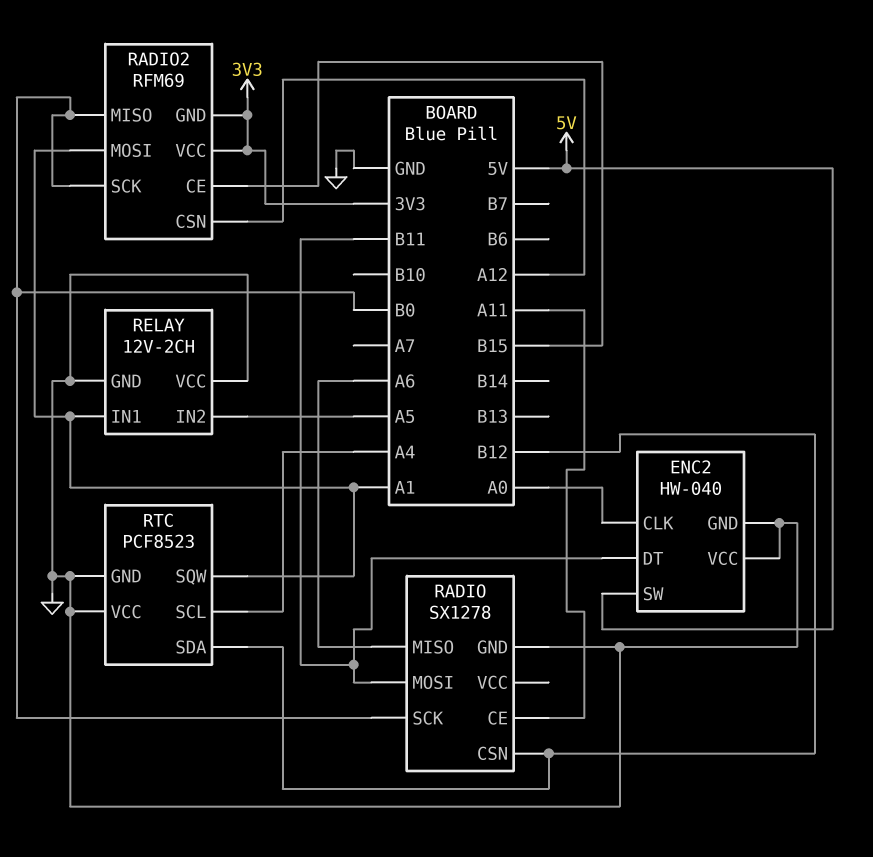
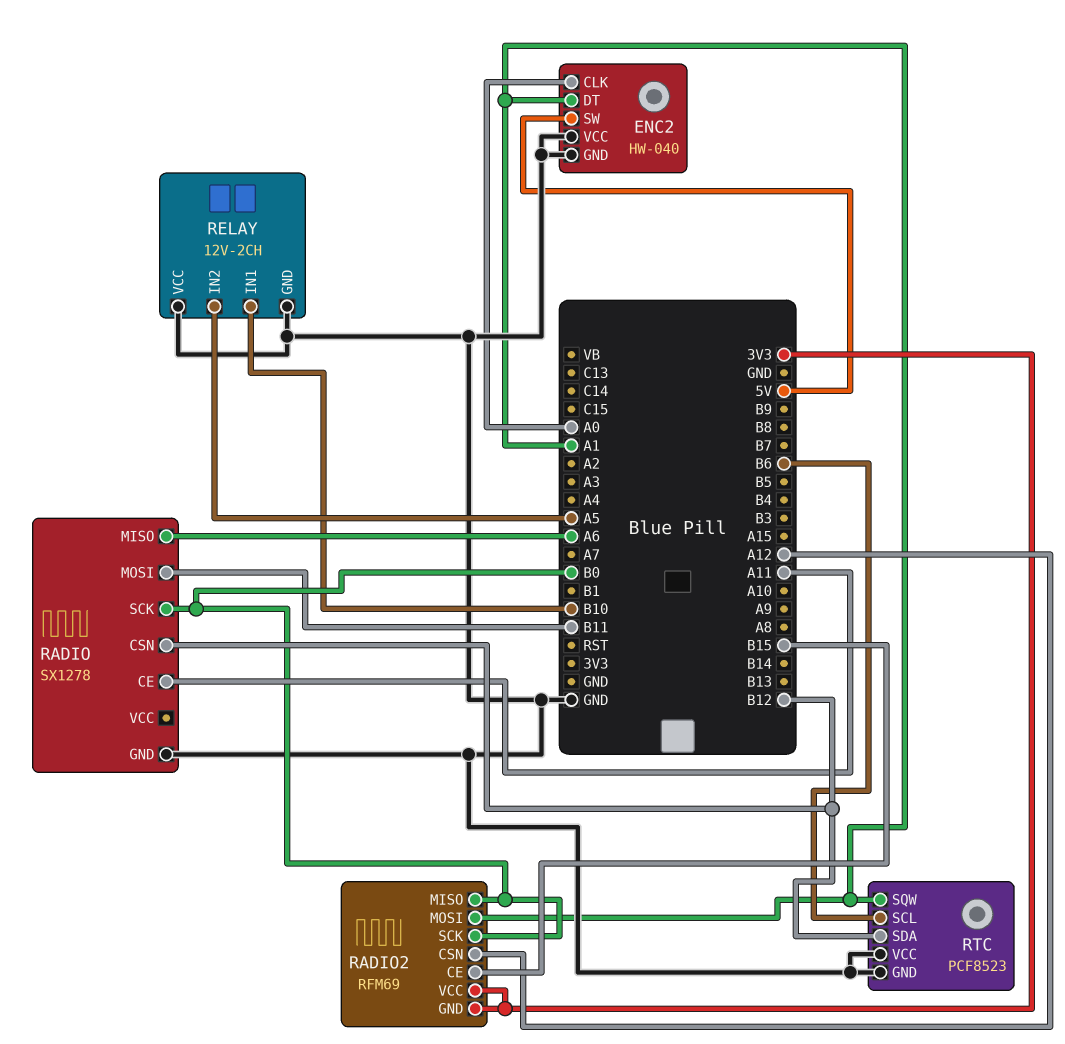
ENC2 pin DT: B11 -> A1
RELAY pin IN1: A1 -> B10
RTC pin SCL: A4 -> B6

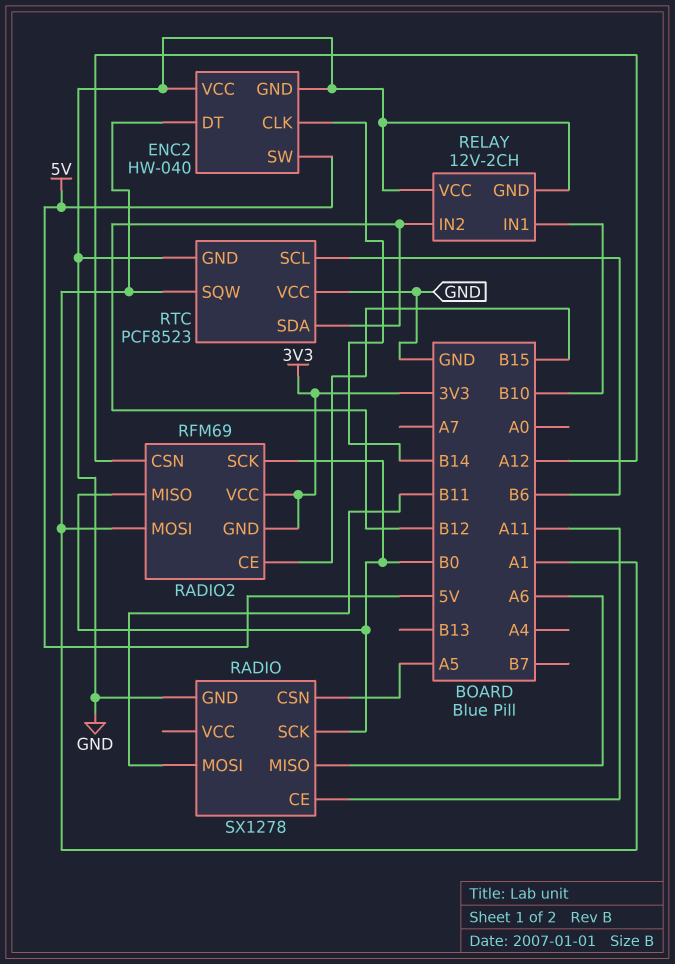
ENC2 pin CLK: A0 -> B14
RADIO pin CSN: B12 -> A5
RELAY pin IN2: A5 -> B12

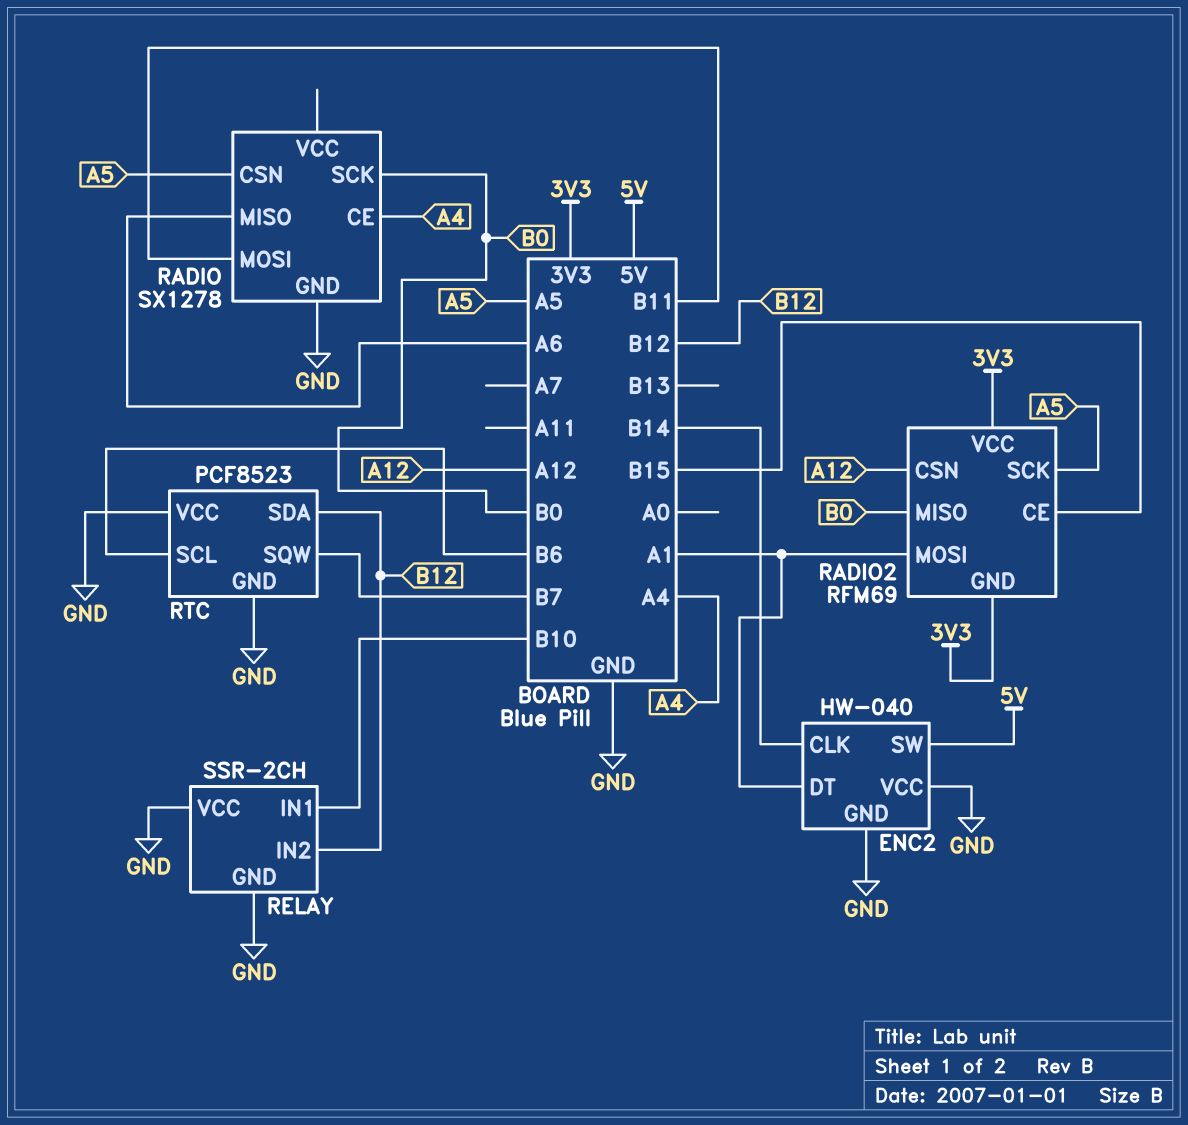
RADIO pin CE: A11 -> A4
RADIO2 pin SCK: B0 -> A5
RELAY: 12V-2CH -> SSR-2CH
RTC pin SQW: A1 -> B7

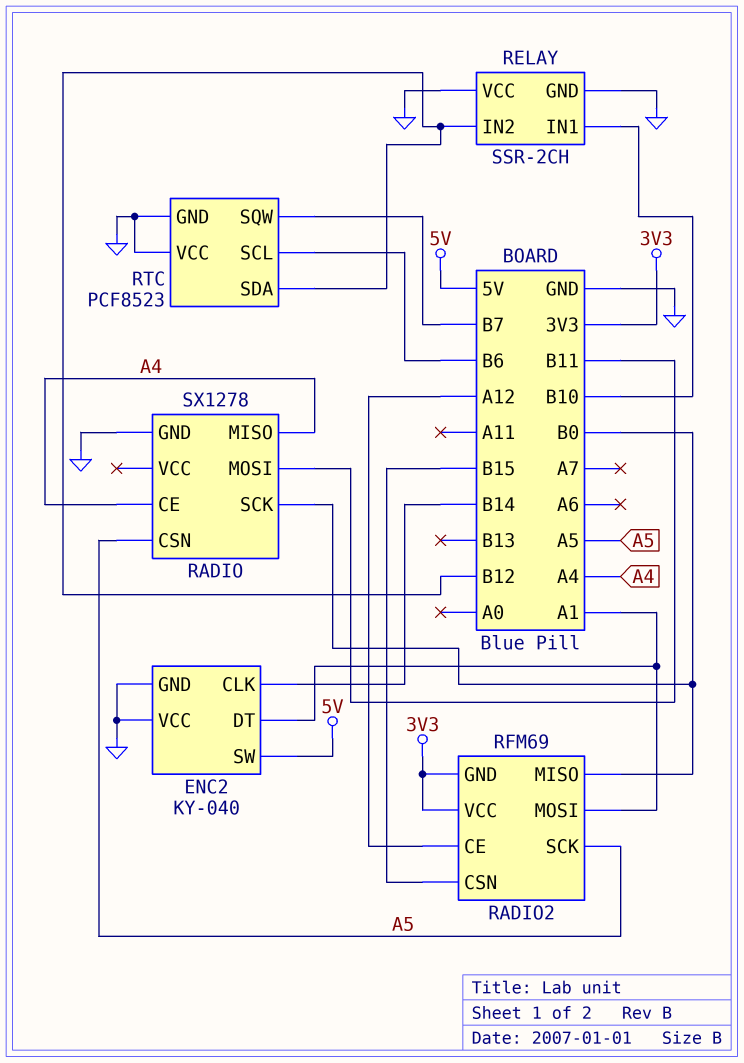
ENC2: HW-040 -> KY-040
RADIO pin MISO: A6 -> A4
RADIO2 pin CE: B15 -> A12
RADIO2 pin CSN: A12 -> B15

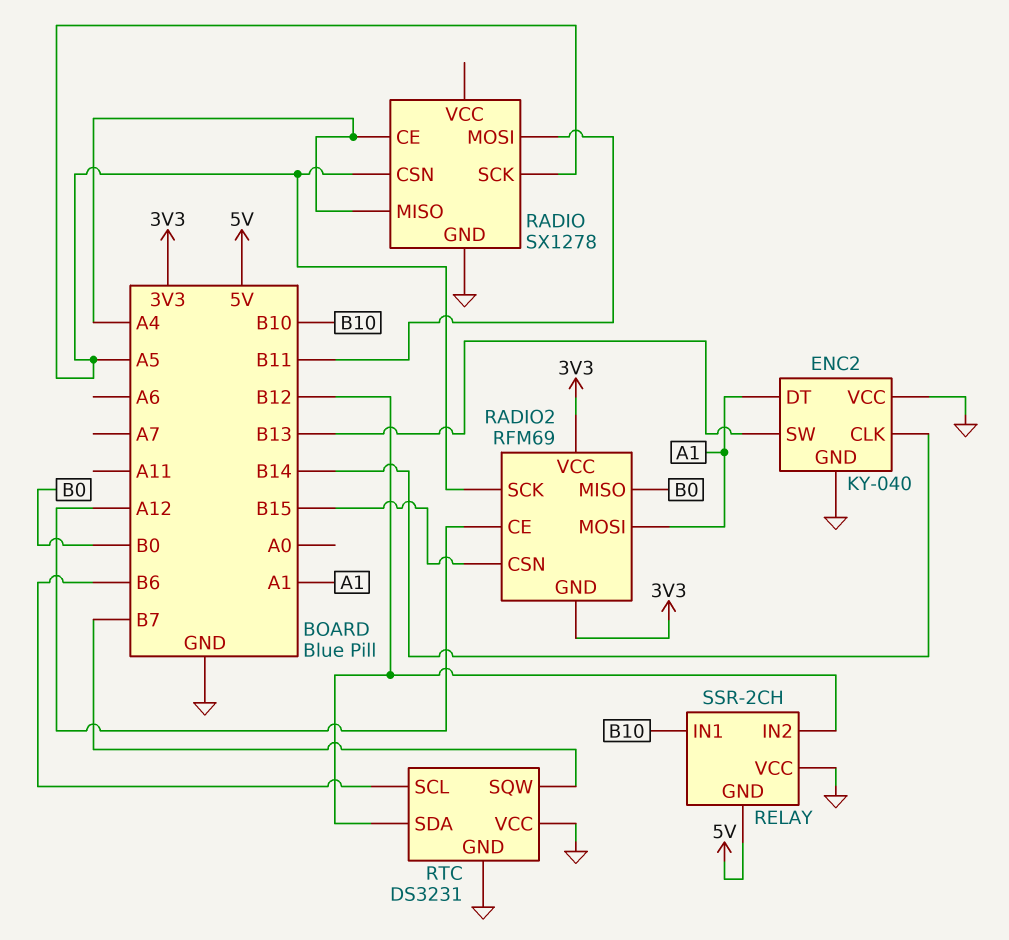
ENC2 pin SW: 5V -> B13
RADIO pin SCK: B0 -> A5
RELAY pin GND: GND -> 5V
RTC: PCF8523 -> DS3231

